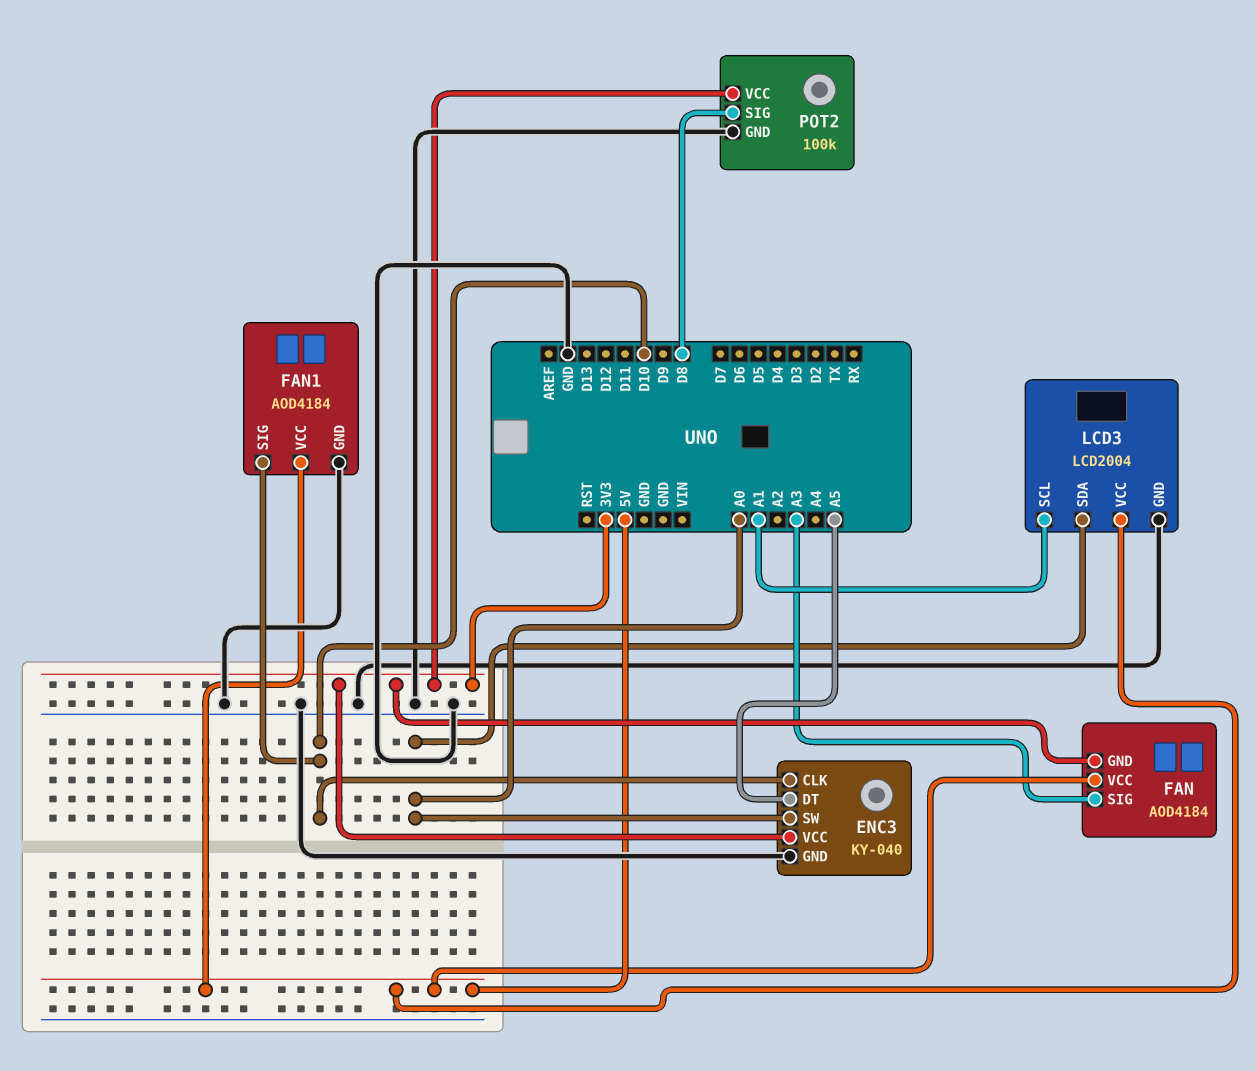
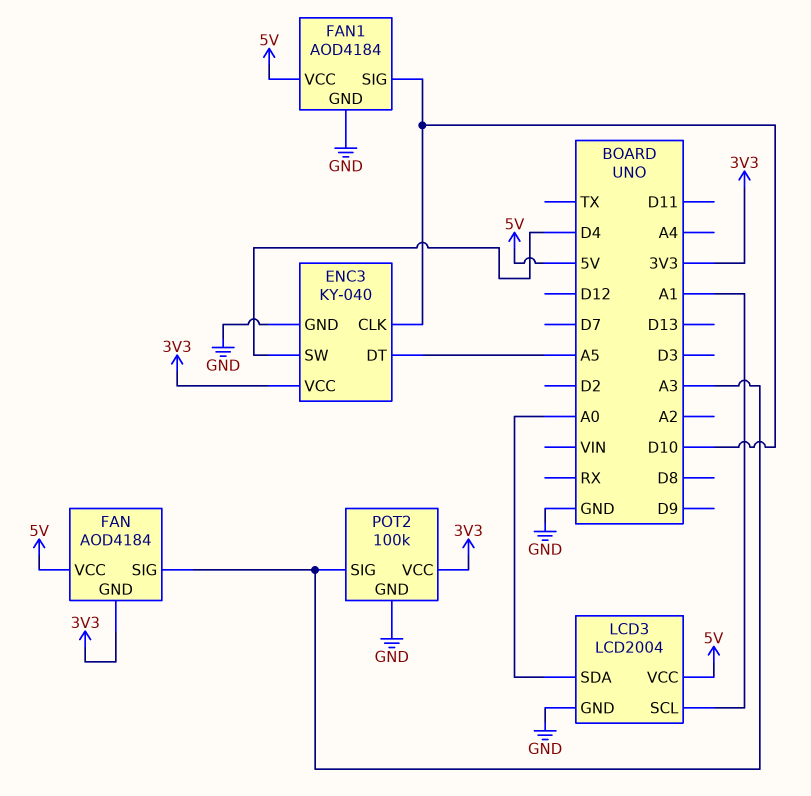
ENC3 pin SW: A0 -> D4
POT2 pin SIG: D8 -> A3

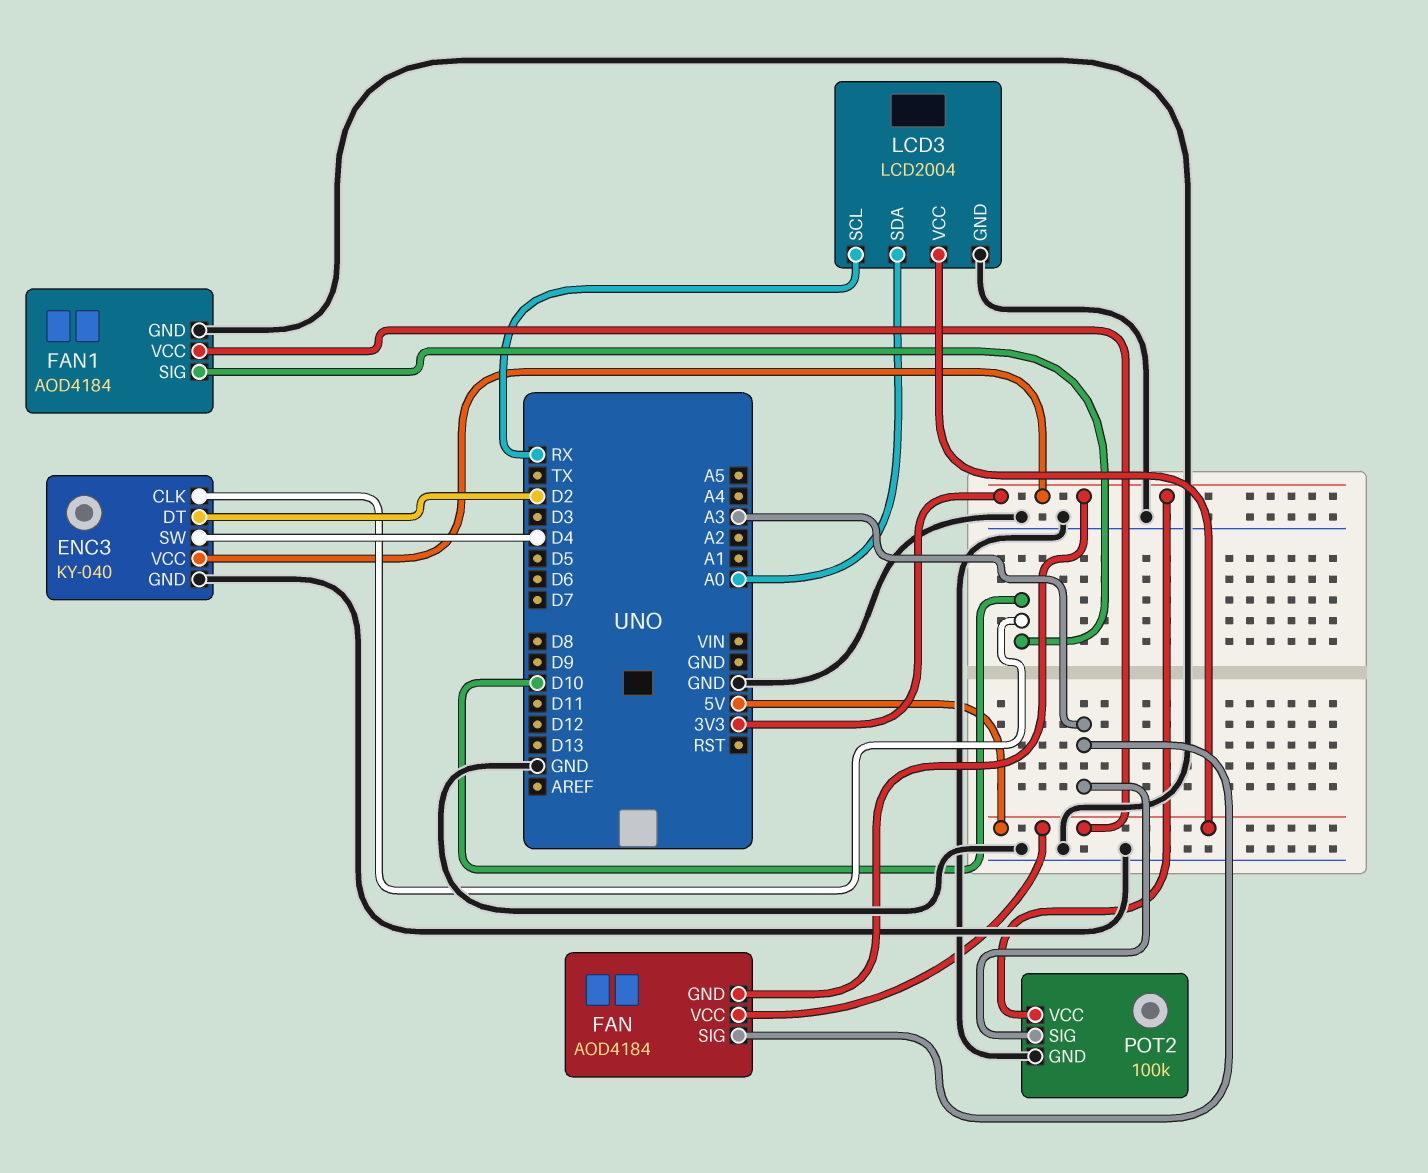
ENC3 pin DT: A5 -> D2
LCD3 pin SCL: A1 -> RX

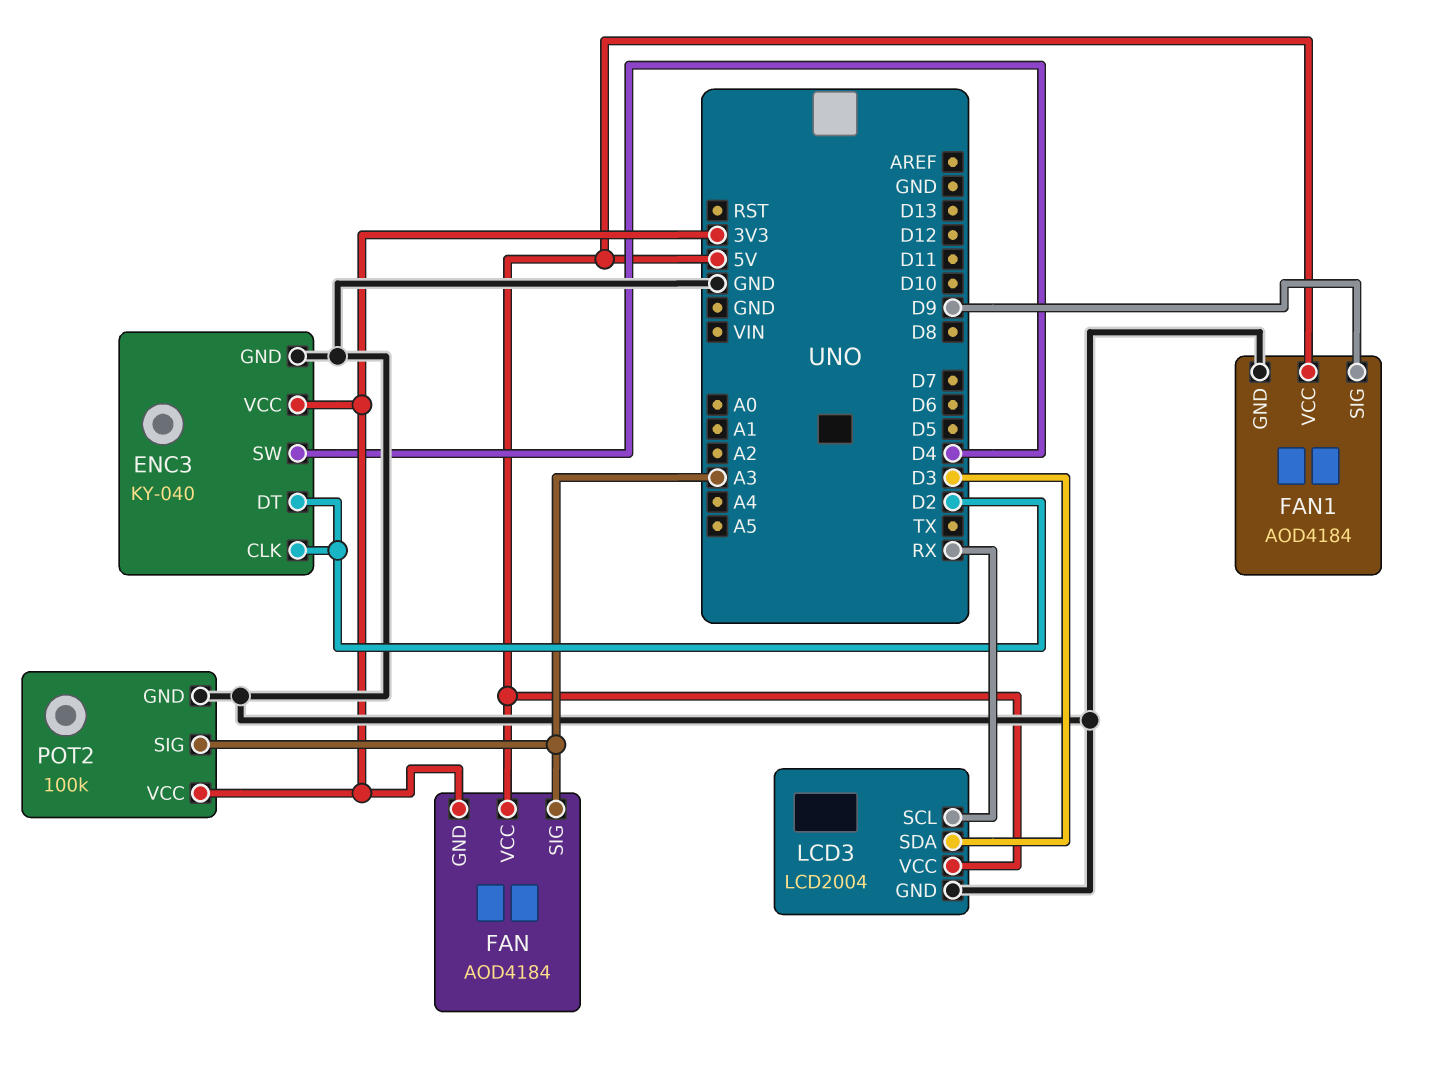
ENC3 pin CLK: D10 -> D2
FAN1 pin SIG: D10 -> D9
LCD3 pin SDA: A0 -> D3

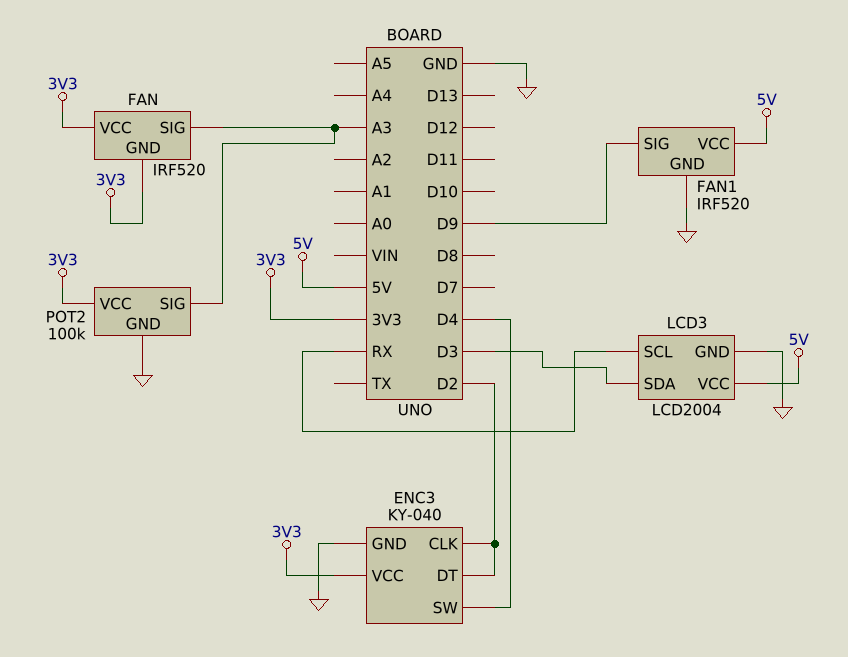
FAN: AOD4184 -> IRF520
FAN pin VCC: 5V -> 3V3
FAN1: AOD4184 -> IRF520

